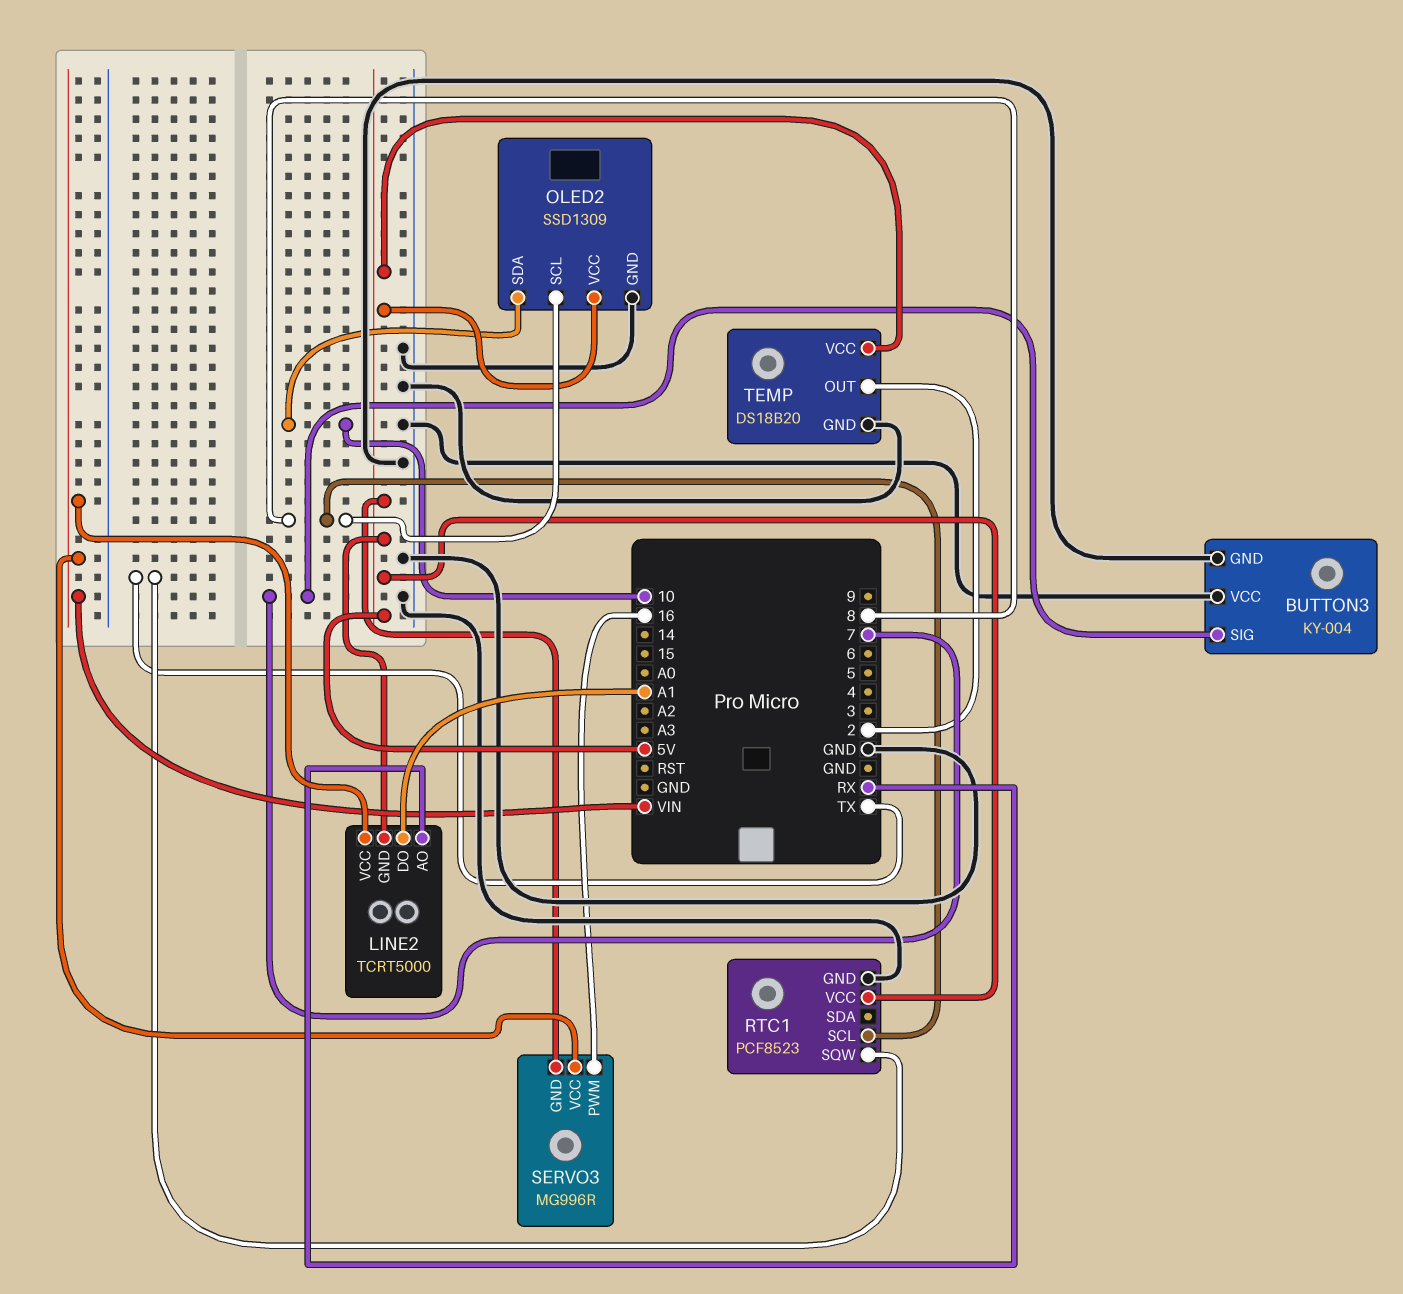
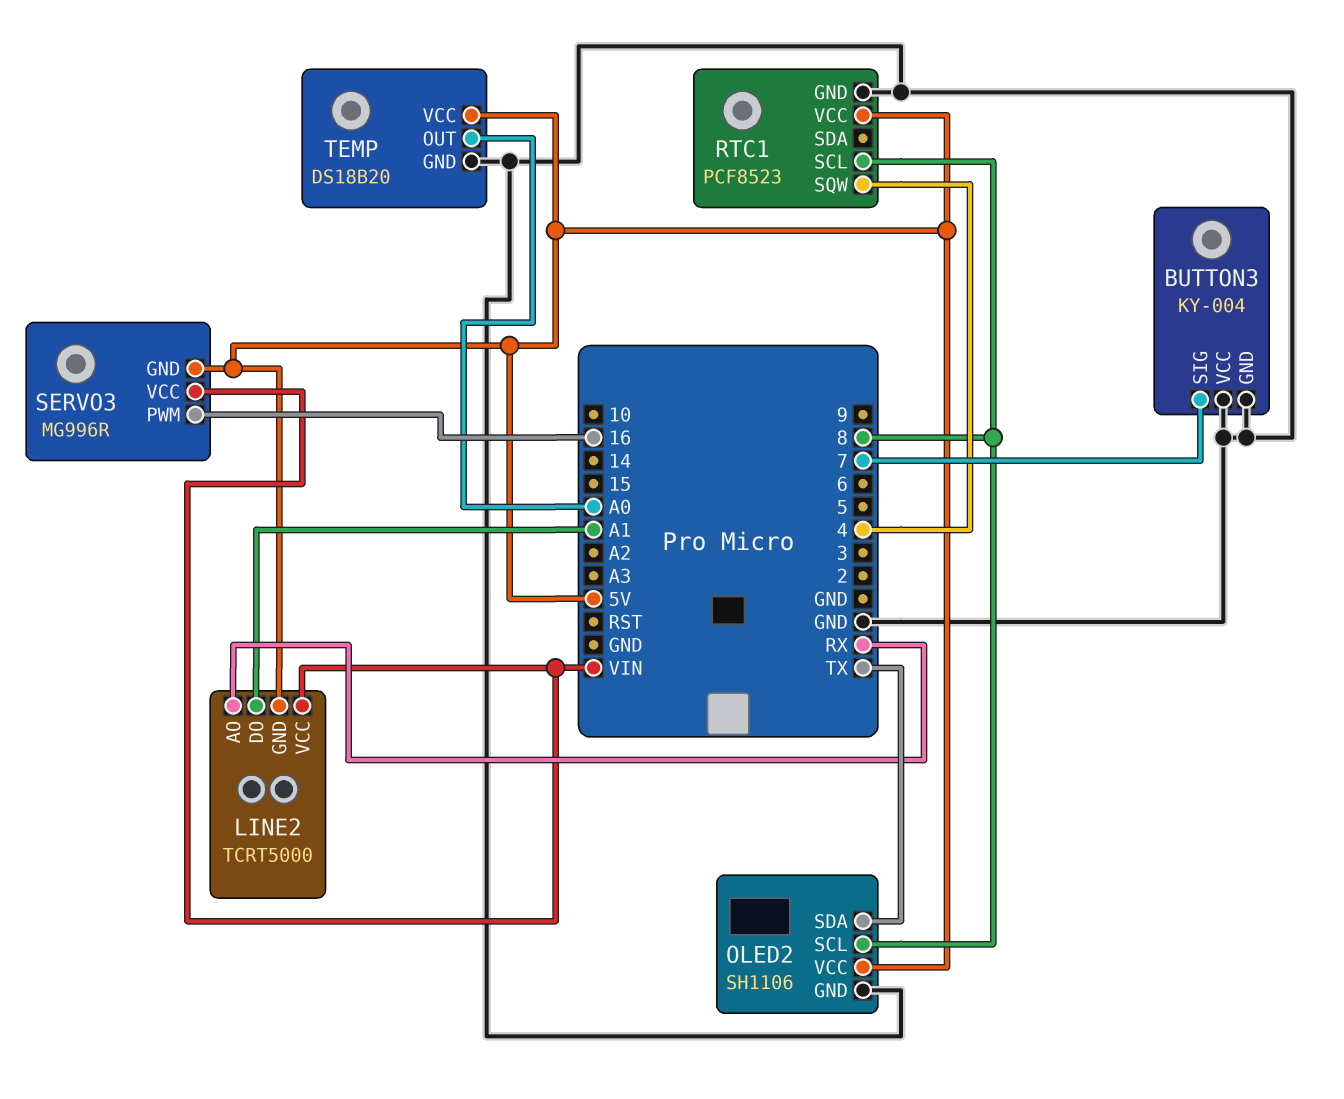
OLED2: SSD1309 -> SH1106
OLED2 pin SDA: 10 -> TX
RTC1 pin SQW: TX -> 4
TEMP pin OUT: 2 -> A0

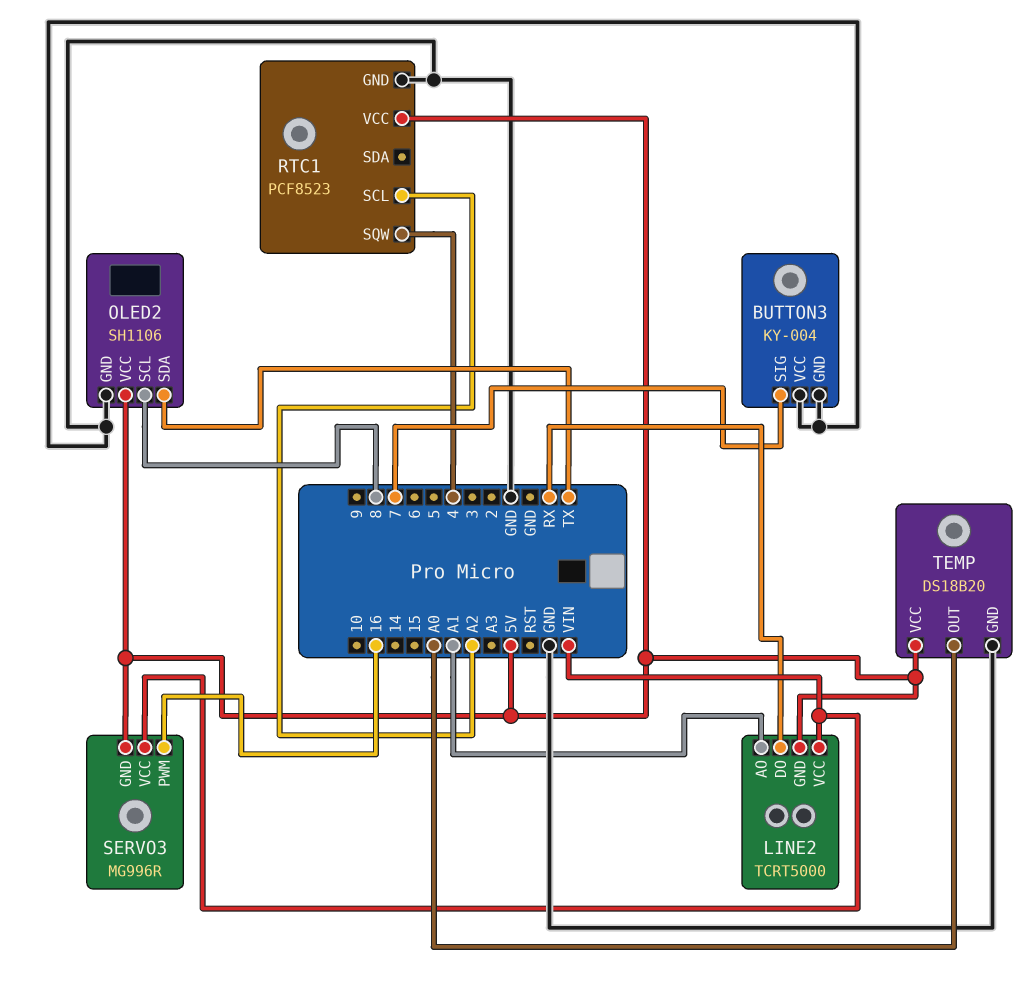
LINE2 pin AO: RX -> A1
LINE2 pin DO: A1 -> RX
RTC1 pin SCL: 8 -> A2

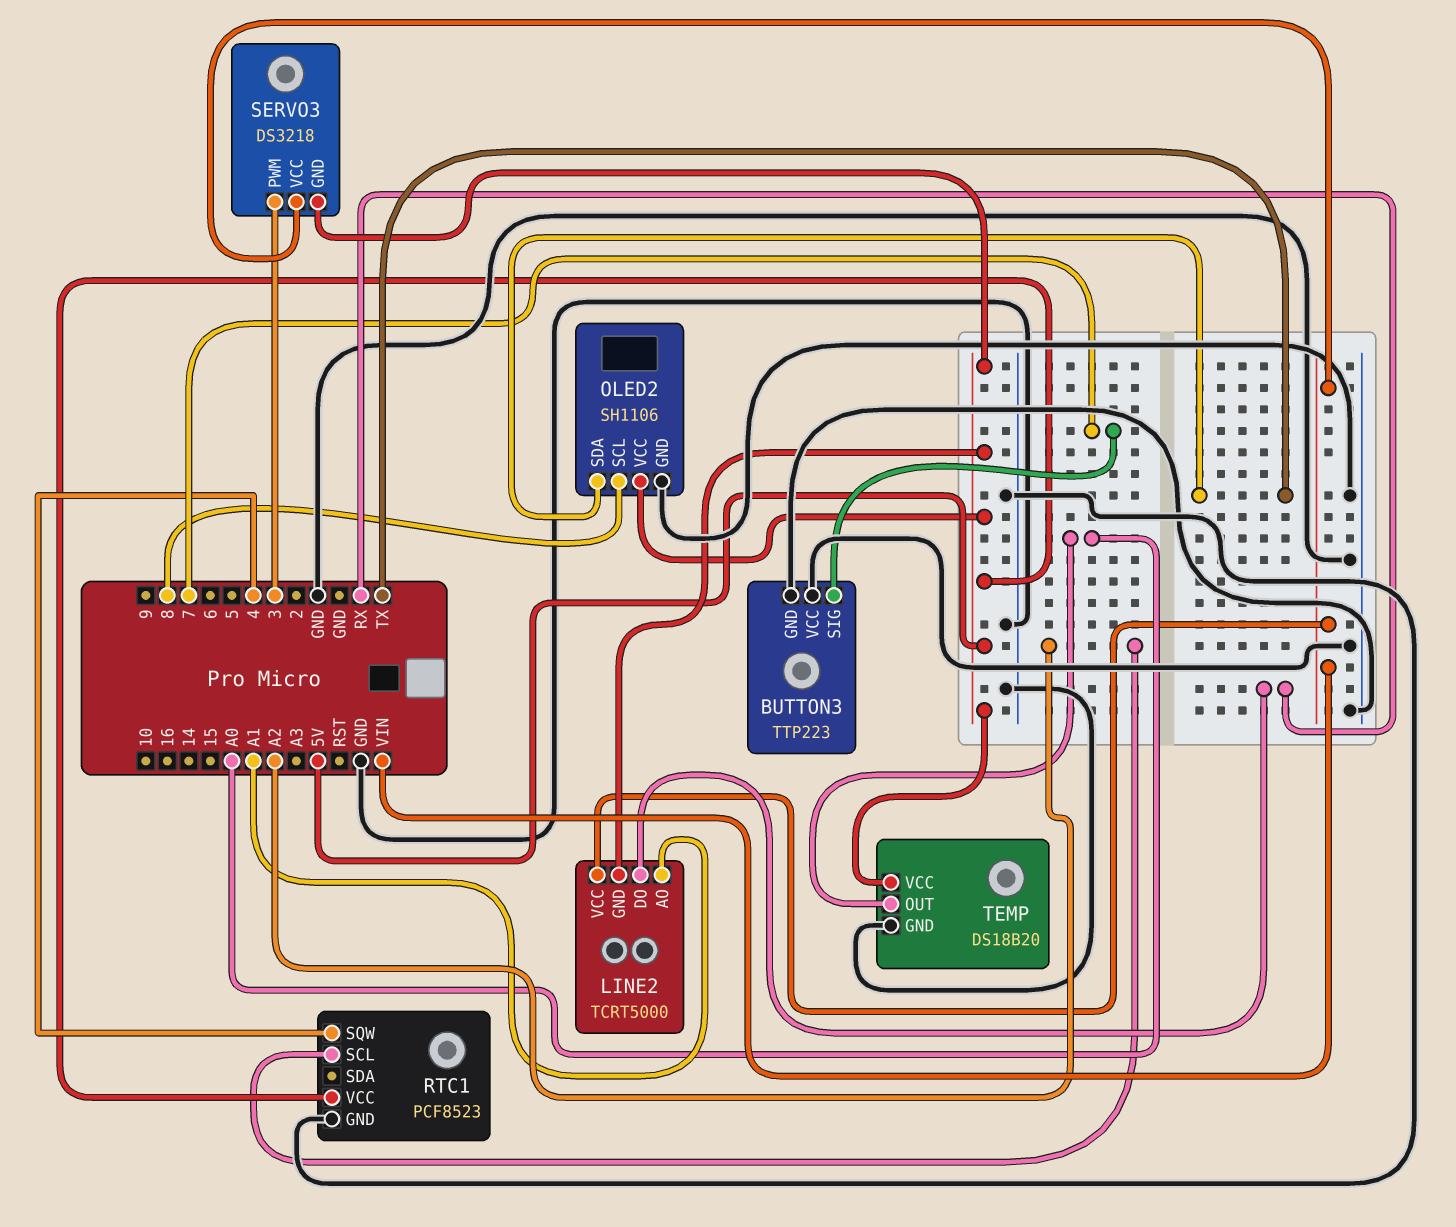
BUTTON3: KY-004 -> TTP223
SERVO3: MG996R -> DS3218
SERVO3 pin PWM: 16 -> 3

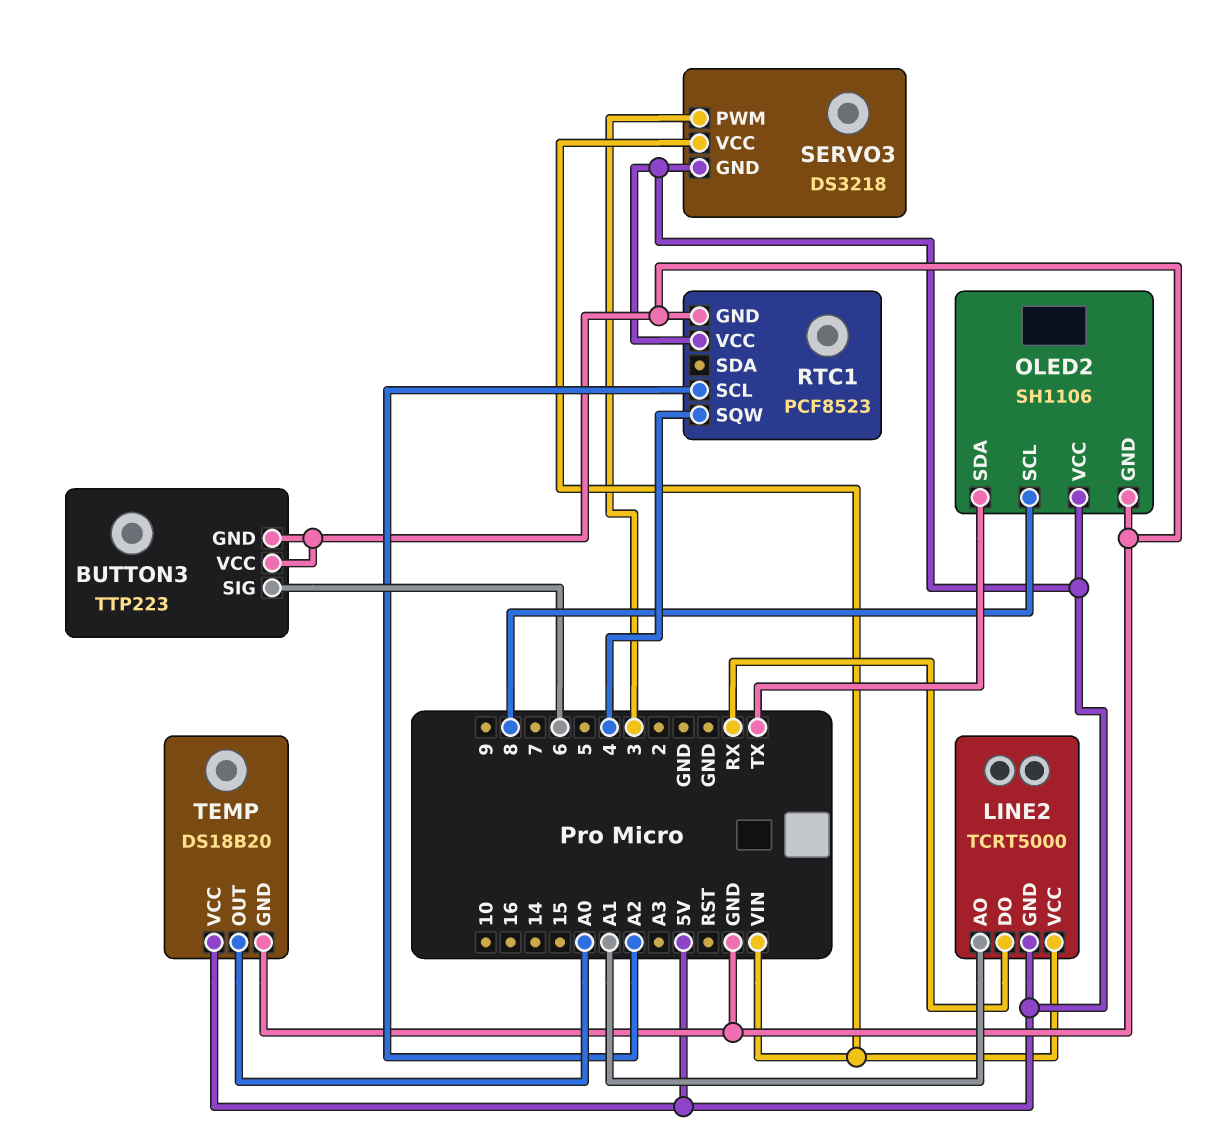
BUTTON3 pin SIG: 7 -> 6

